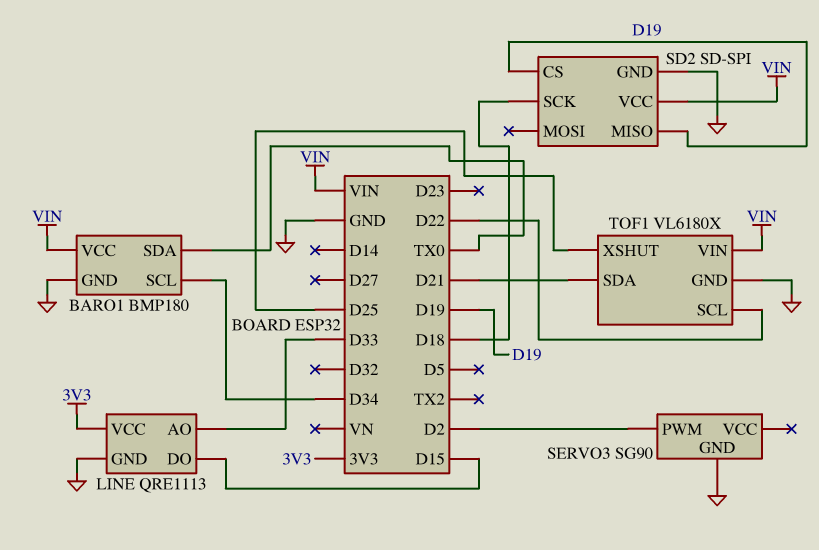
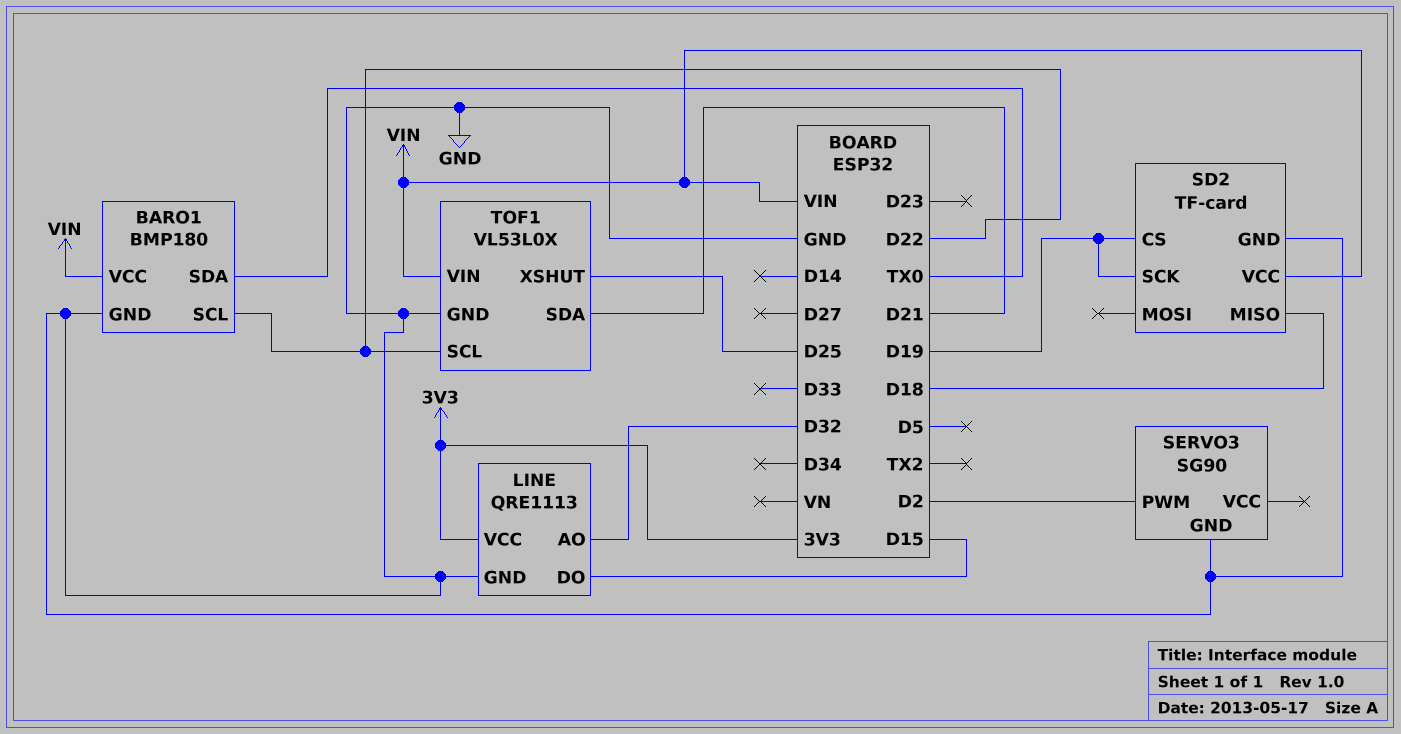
BARO1 pin SCL: D34 -> D22
LINE pin AO: D33 -> D32
SD2: SD-SPI -> TF-card
SD2 pin MISO: D19 -> D18
SD2 pin SCK: D18 -> D19
TOF1: VL6180X -> VL53L0X

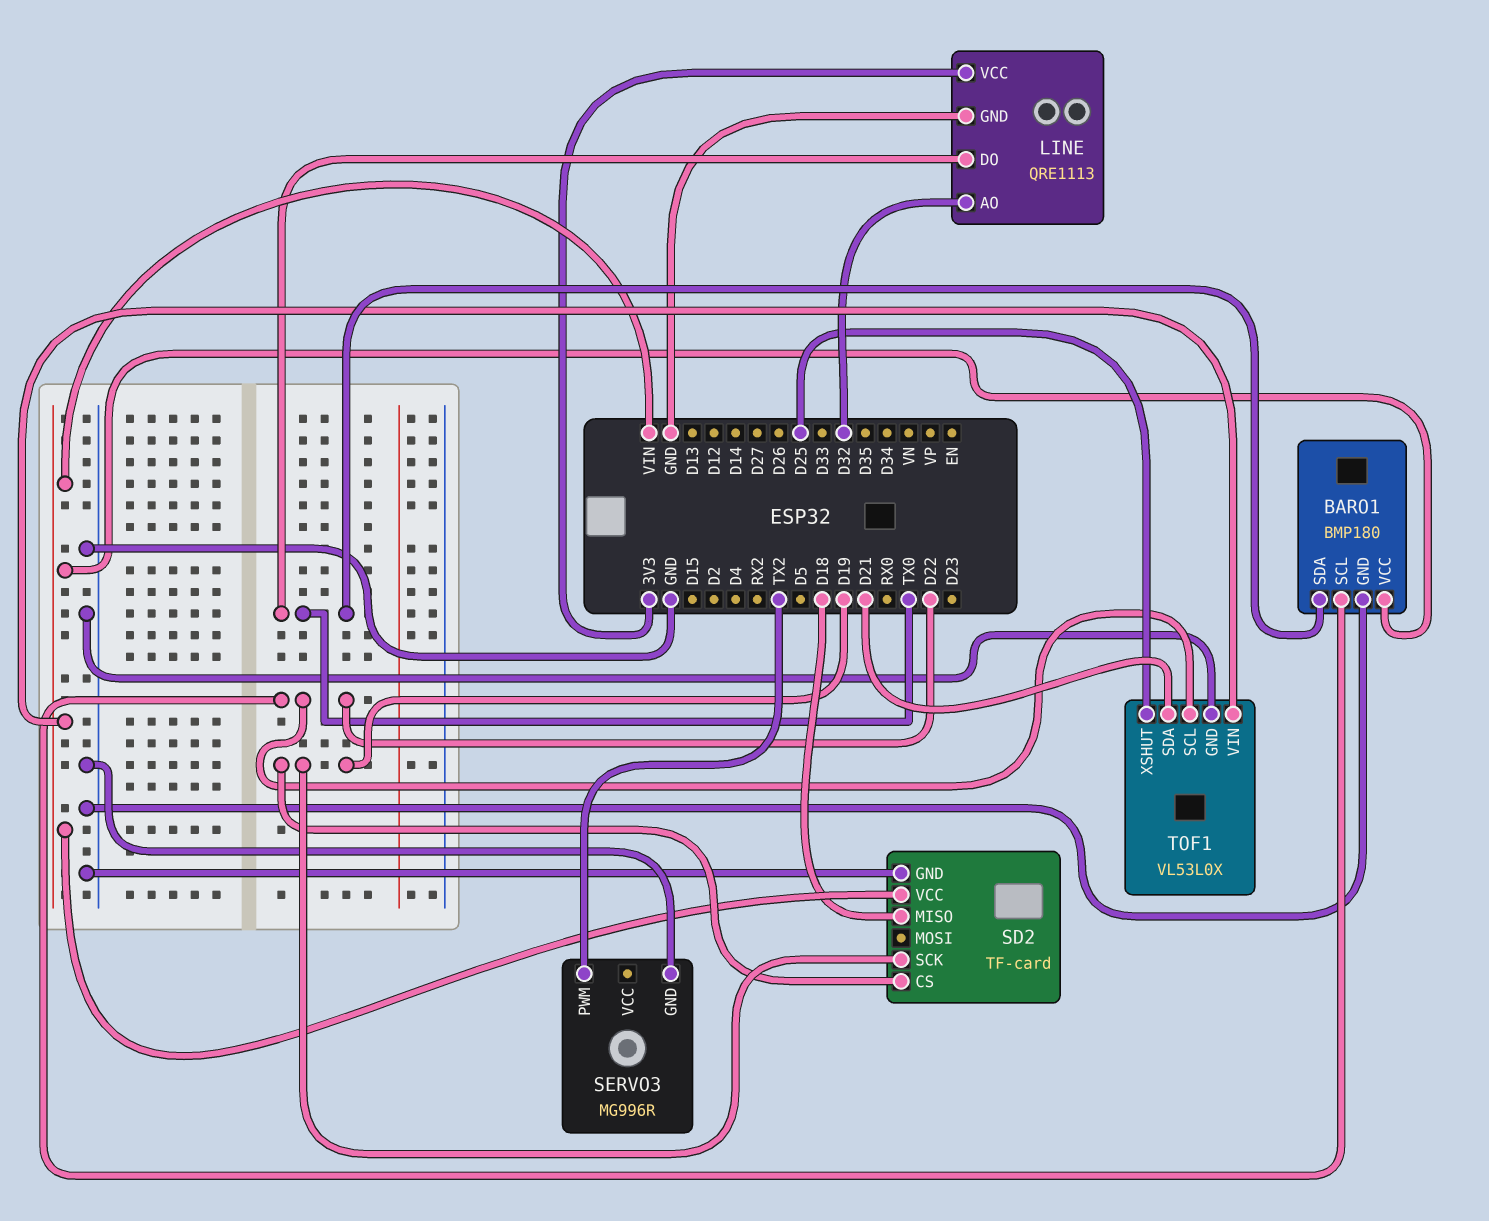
LINE pin DO: D15 -> TX0
SERVO3: SG90 -> MG996R
SERVO3 pin PWM: D2 -> TX2

